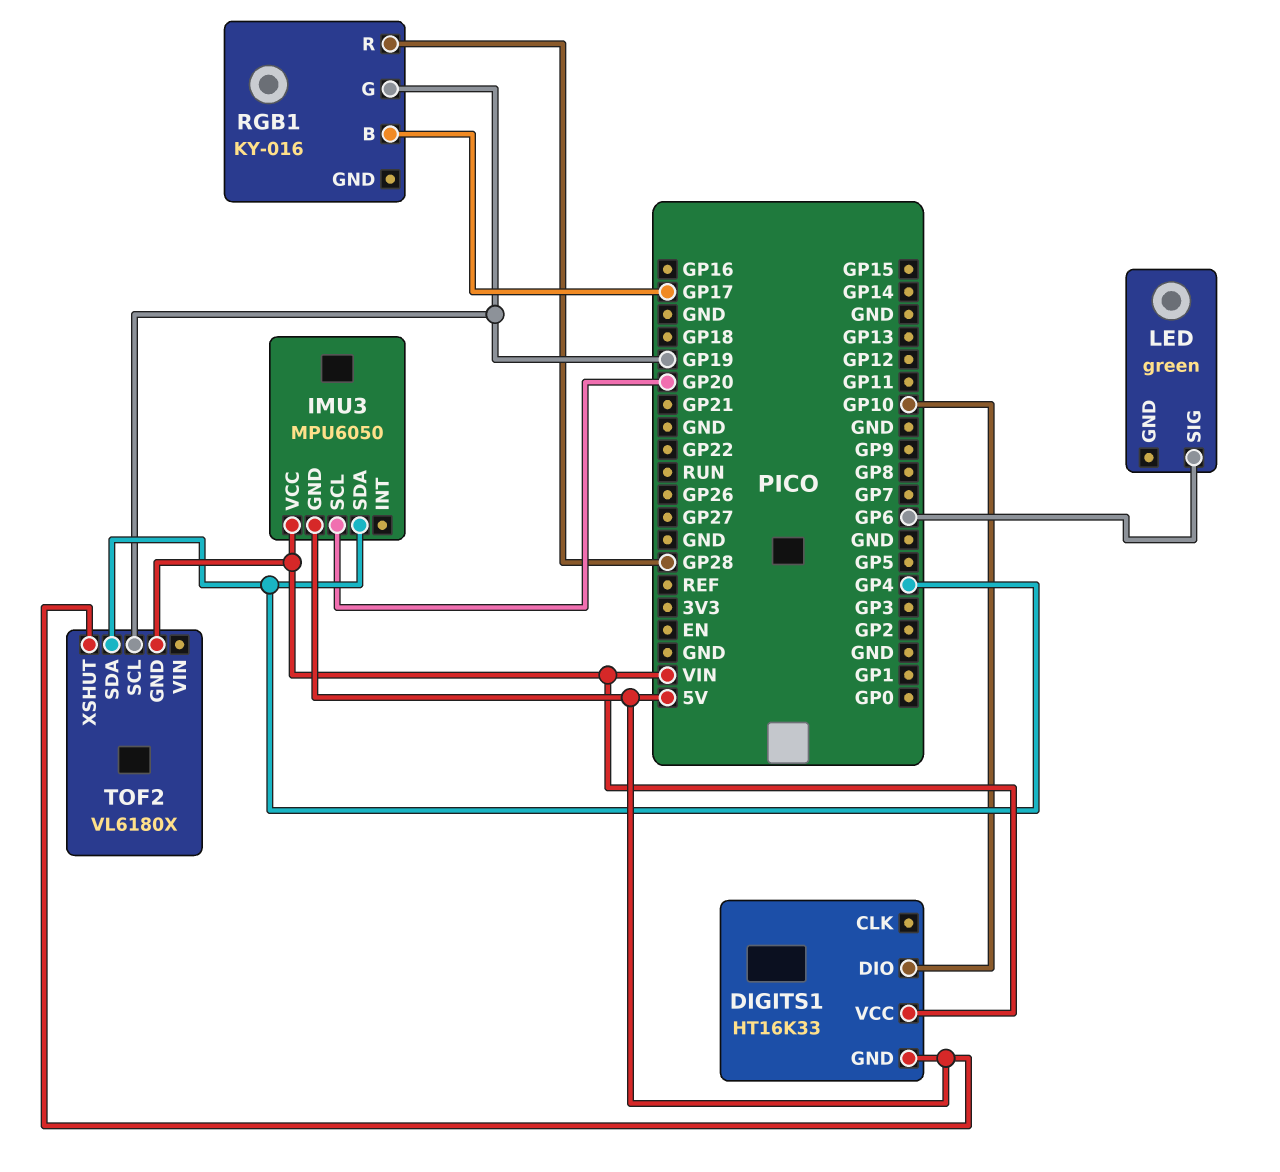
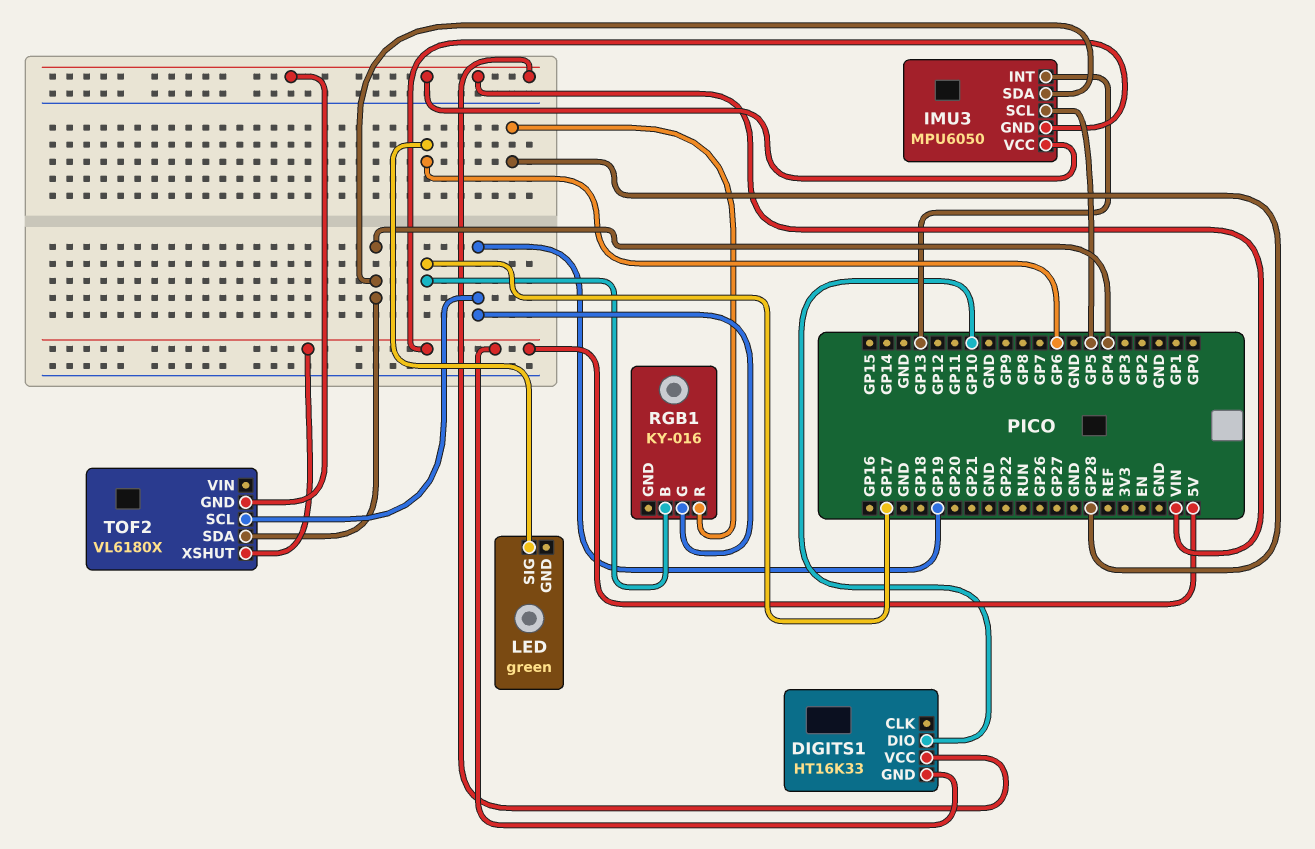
IMU3 pin INT: none -> GP13
IMU3 pin SCL: GP20 -> GP5

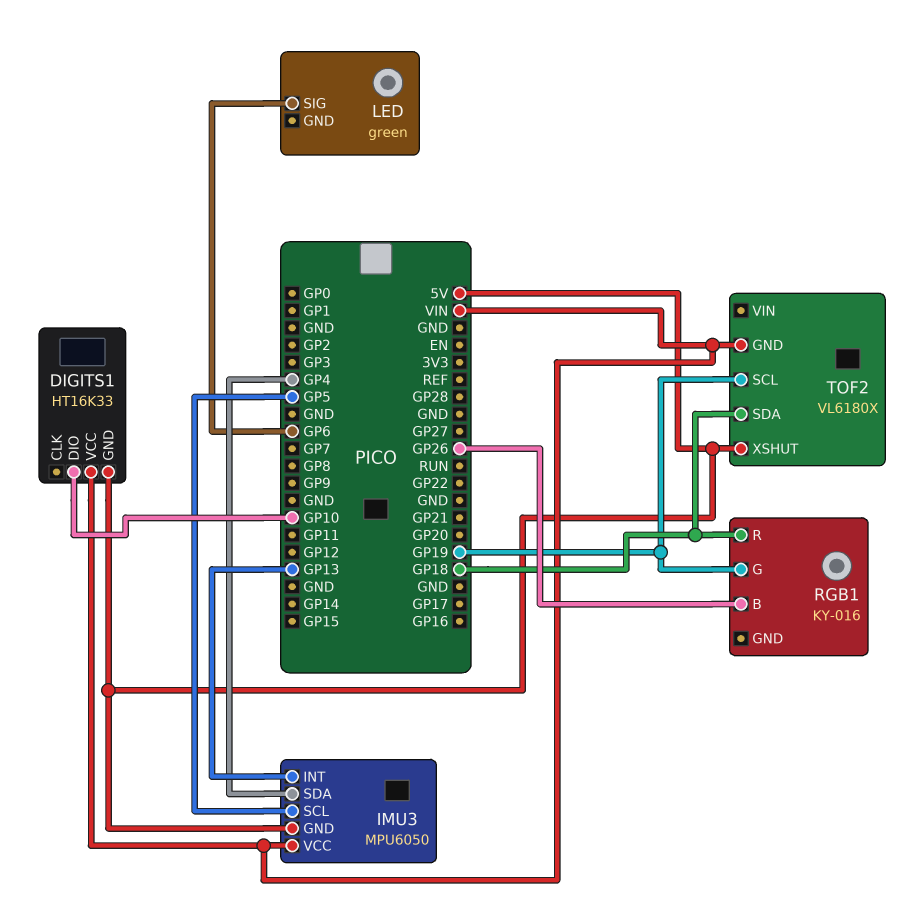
RGB1 pin B: GP17 -> GP26
RGB1 pin R: GP28 -> GP18
TOF2 pin SDA: GP4 -> GP18

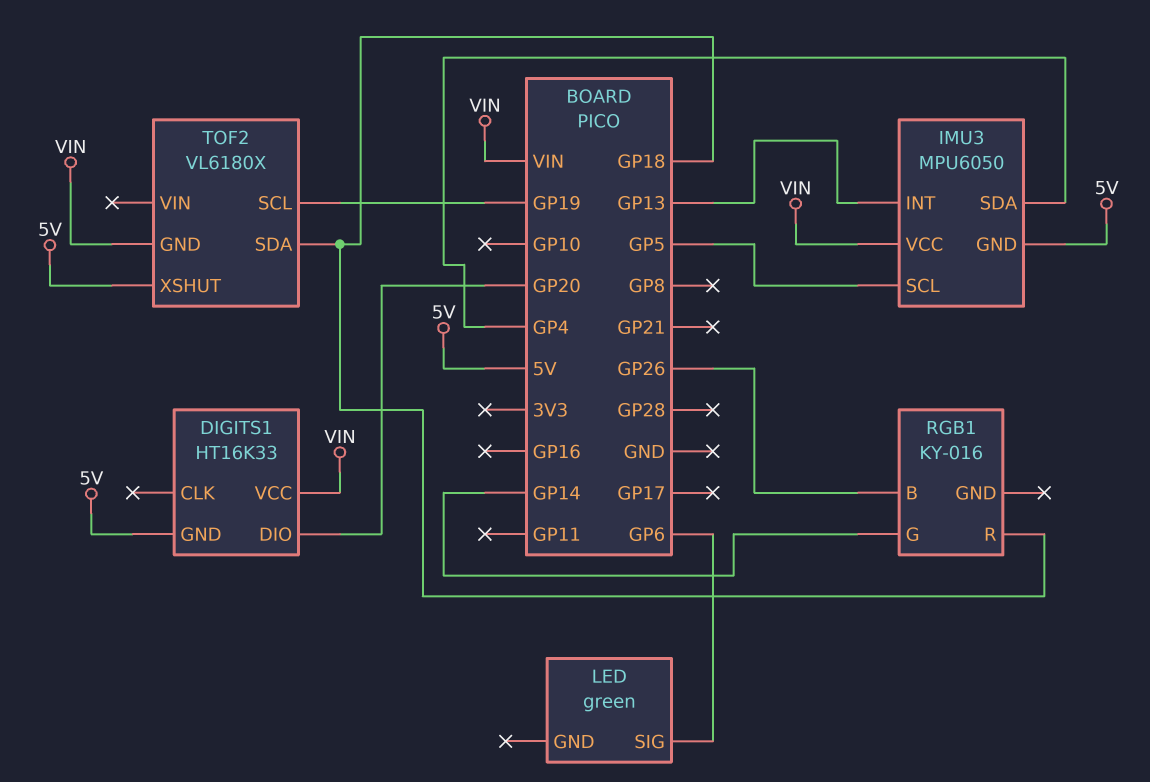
DIGITS1 pin DIO: GP10 -> GP20
RGB1 pin G: GP19 -> GP14

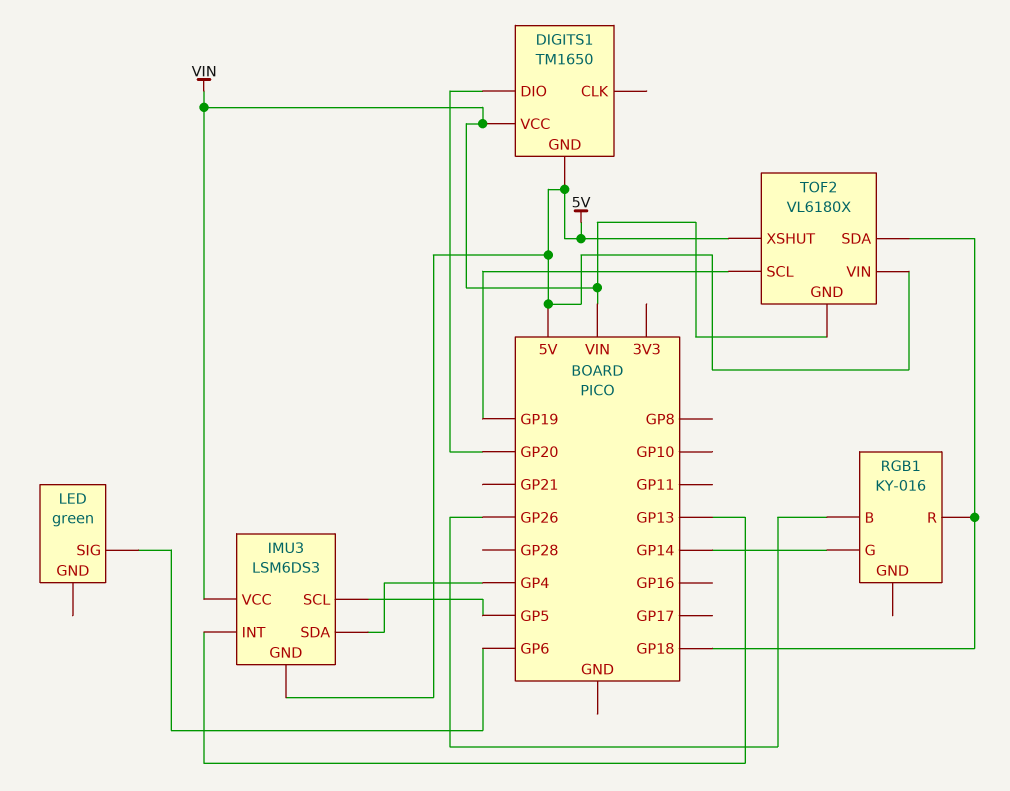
DIGITS1: HT16K33 -> TM1650
IMU3: MPU6050 -> LSM6DS3
TOF2 pin VIN: none -> 5V

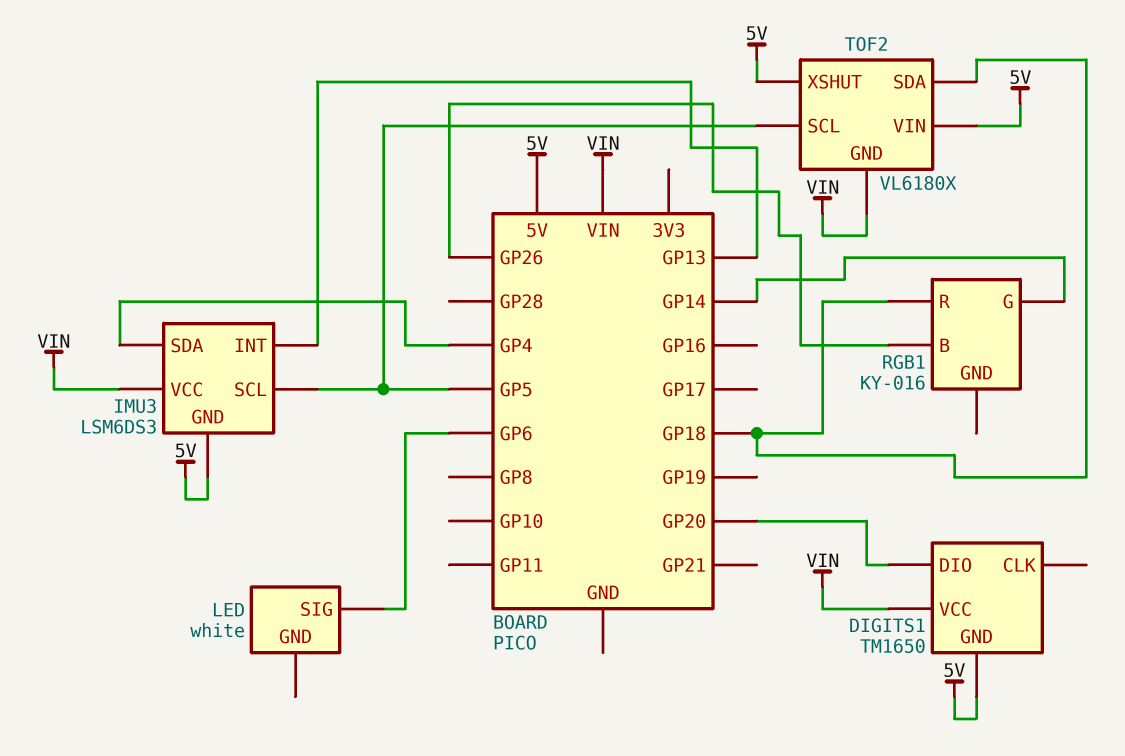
LED: green -> white
TOF2 pin SCL: GP19 -> GP5

